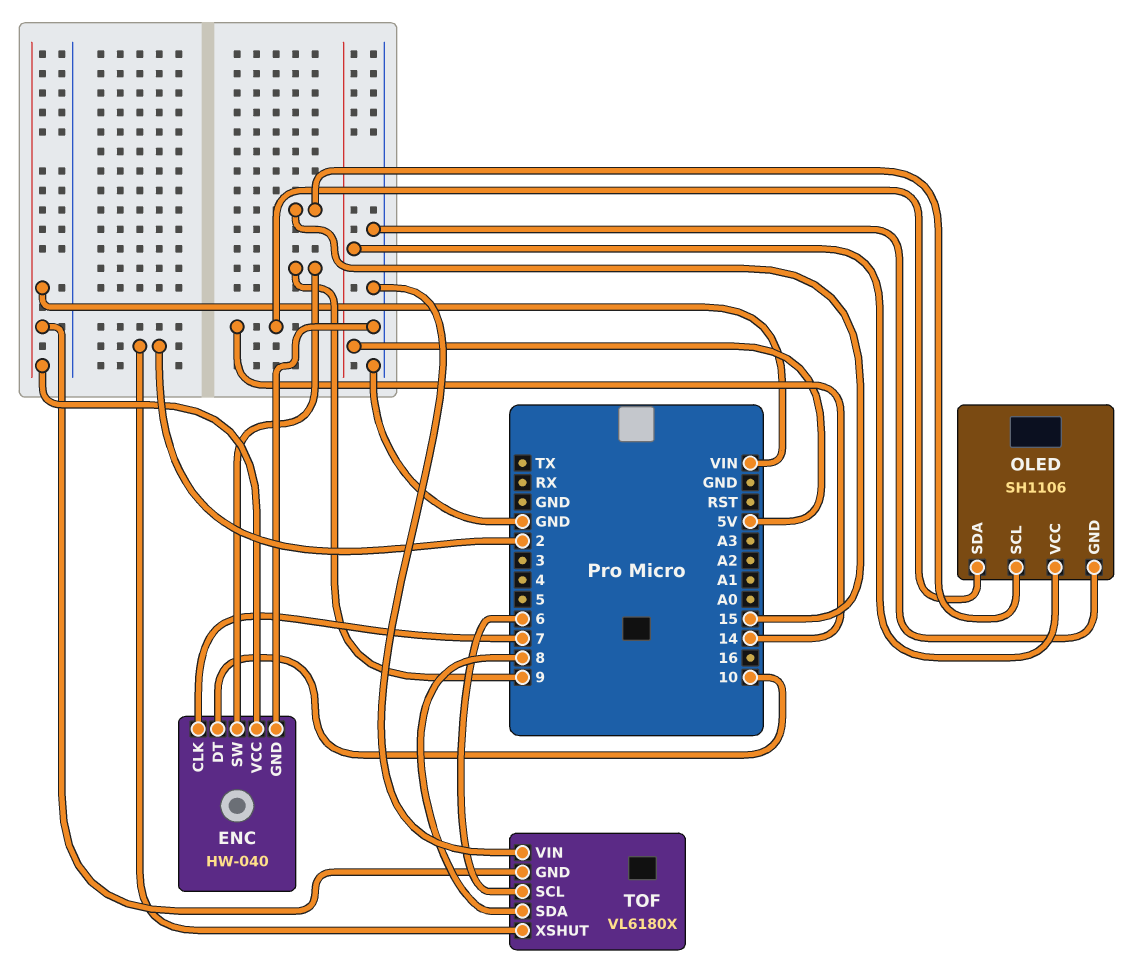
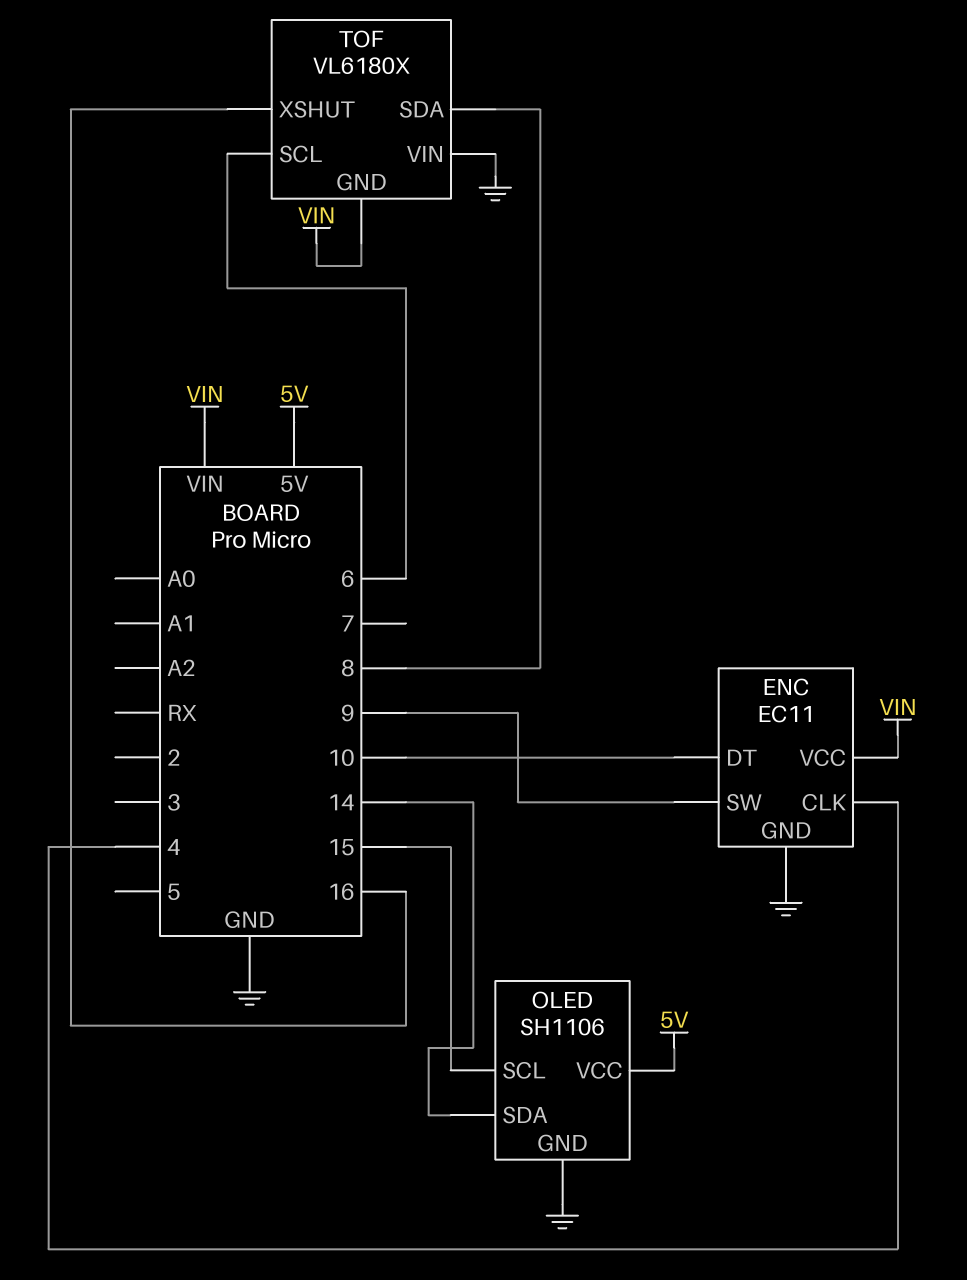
ENC: HW-040 -> EC11
ENC pin CLK: 7 -> 4
TOF pin XSHUT: 2 -> 16

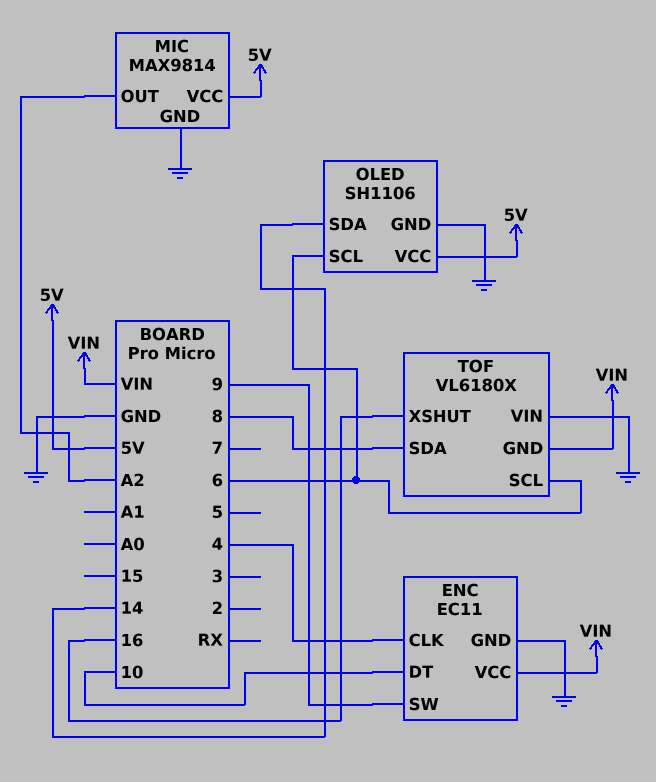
MIC: none -> MAX9814
MIC pin GND: none -> GND
MIC pin OUT: none -> A2
MIC pin VCC: none -> 5V
OLED pin SCL: 15 -> 6

